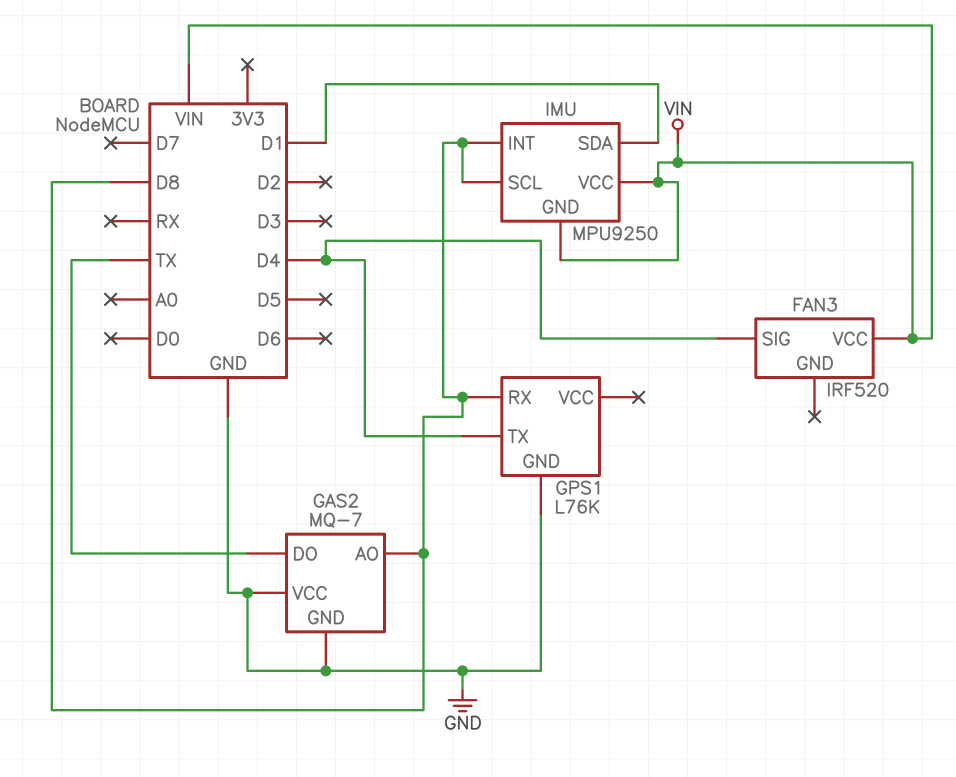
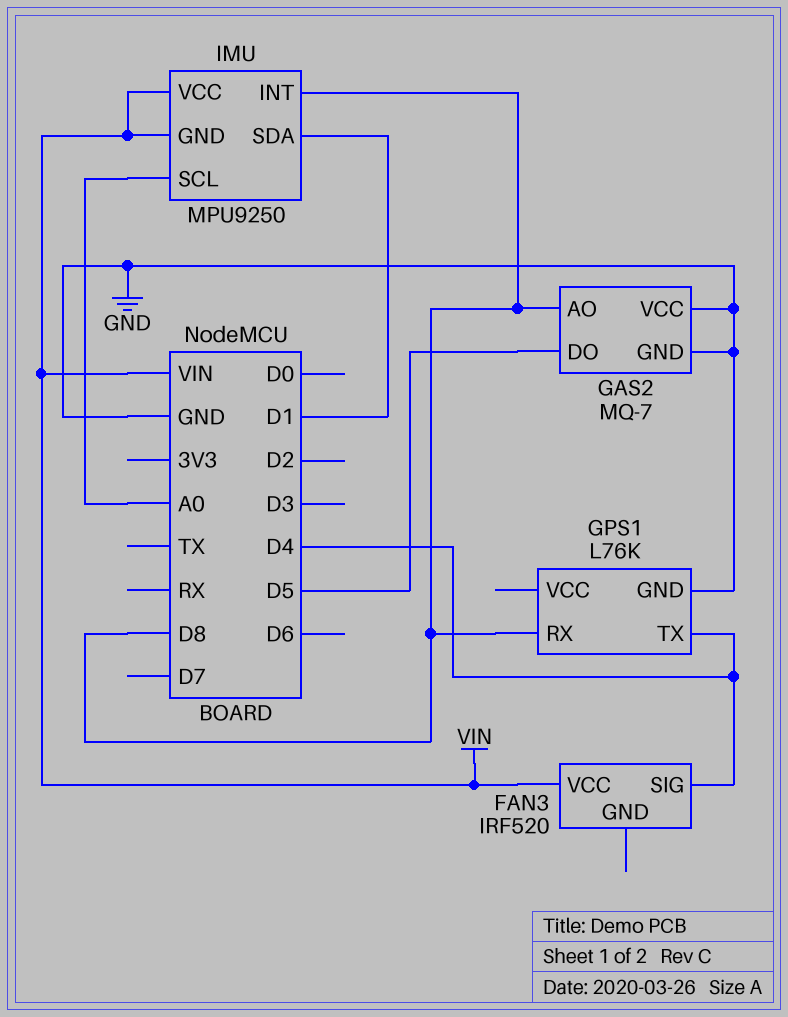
GAS2 pin DO: TX -> D5
IMU pin SCL: D8 -> A0

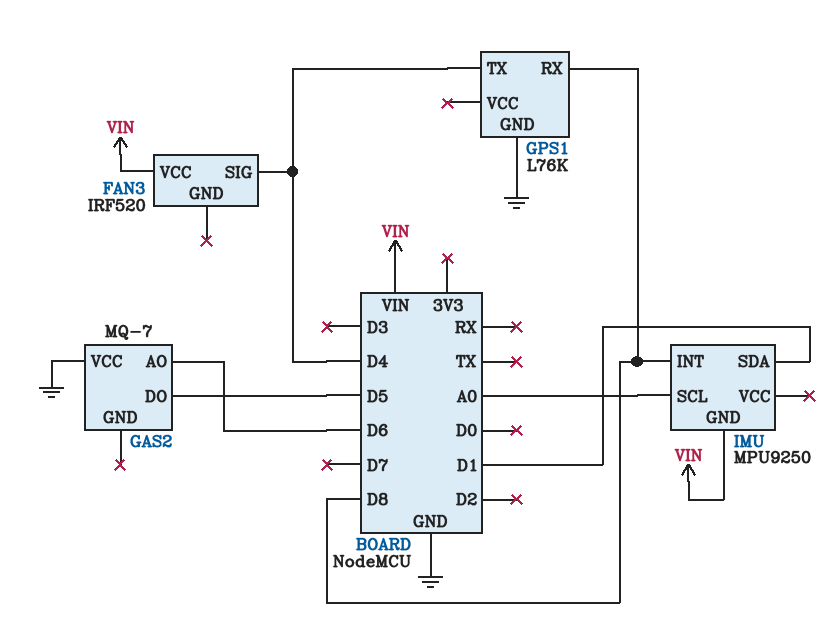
GAS2 pin AO: D8 -> D6
GAS2 pin GND: GND -> none
IMU pin VCC: VIN -> none

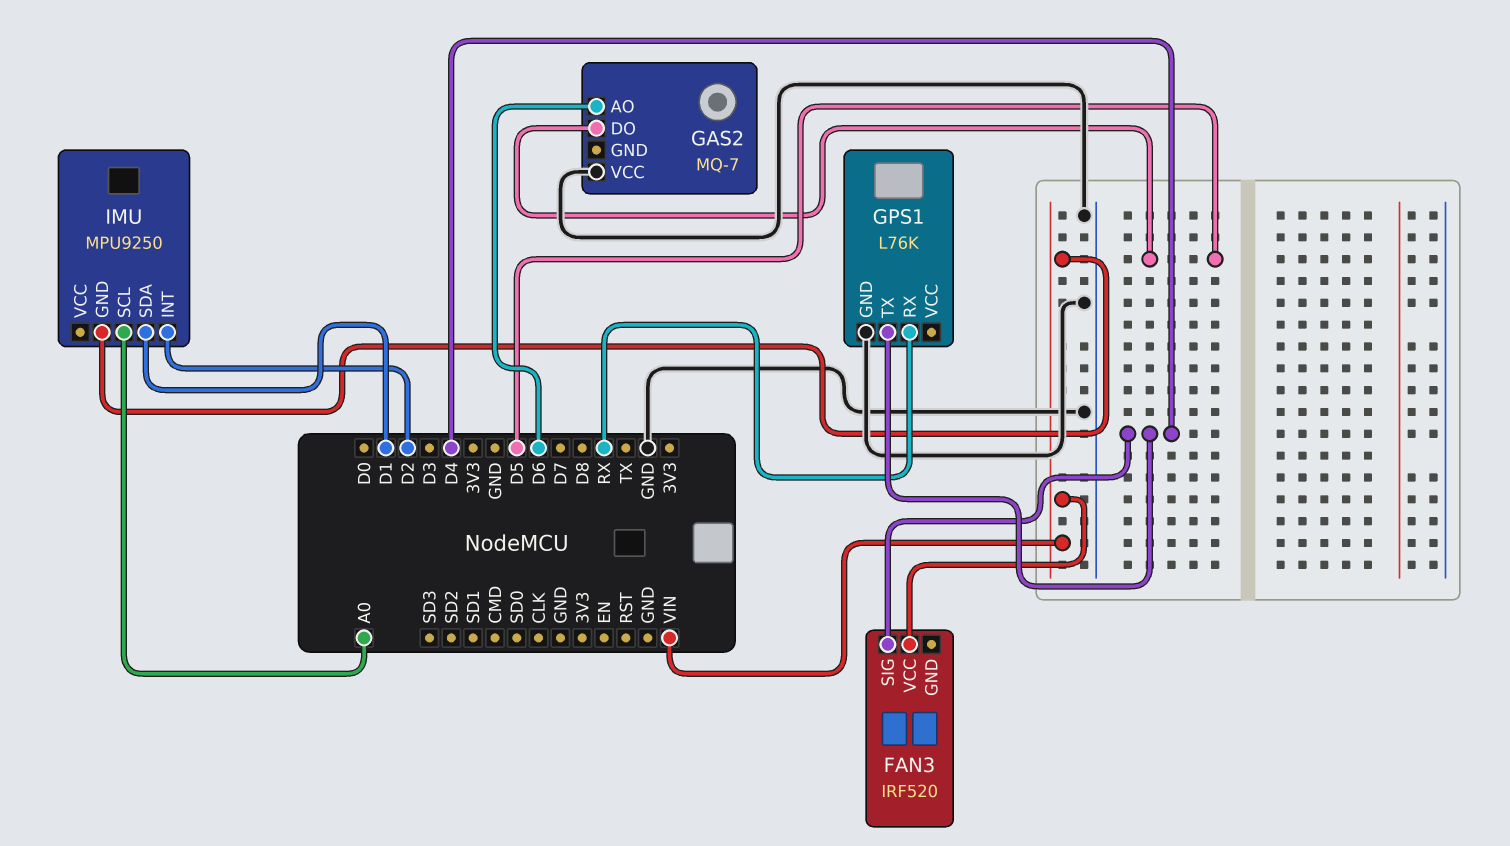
GPS1 pin RX: D8 -> RX
IMU pin INT: D8 -> D2

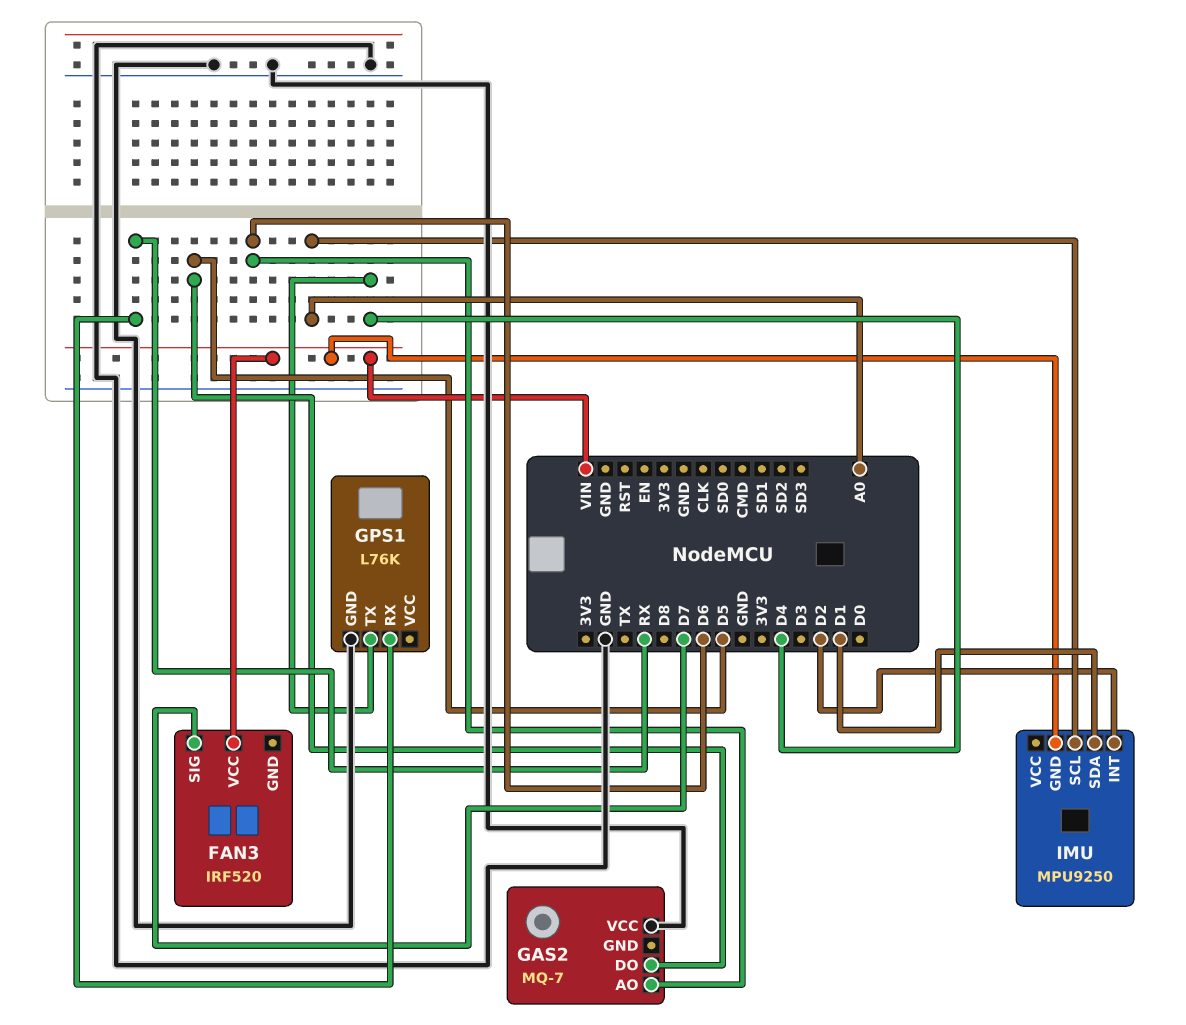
FAN3 pin SIG: D4 -> D7

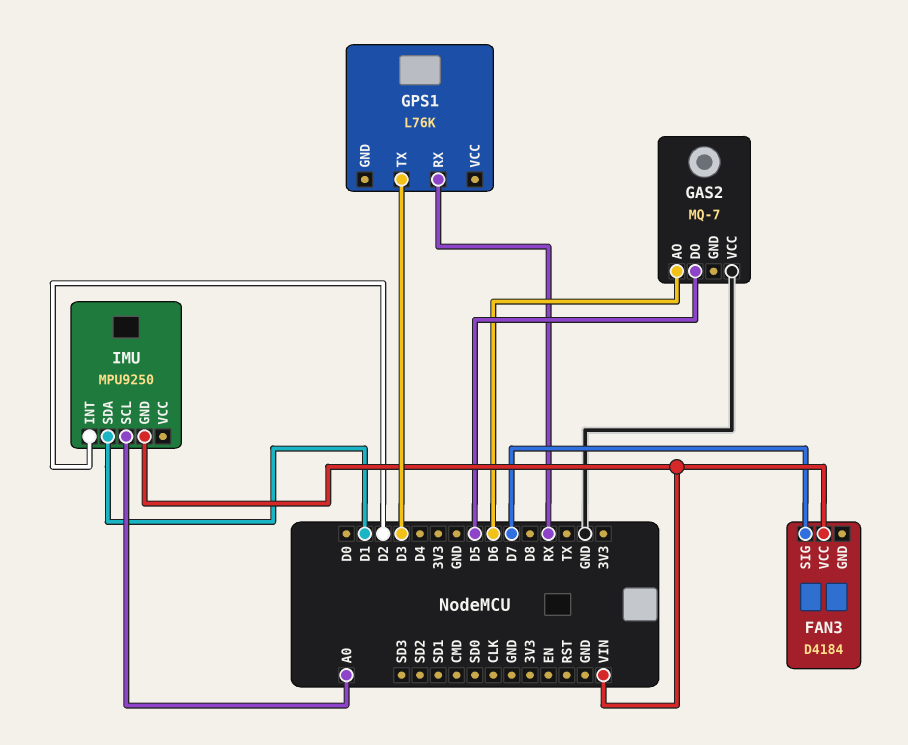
FAN3: IRF520 -> D4184
GPS1 pin GND: GND -> none
GPS1 pin TX: D4 -> D3

